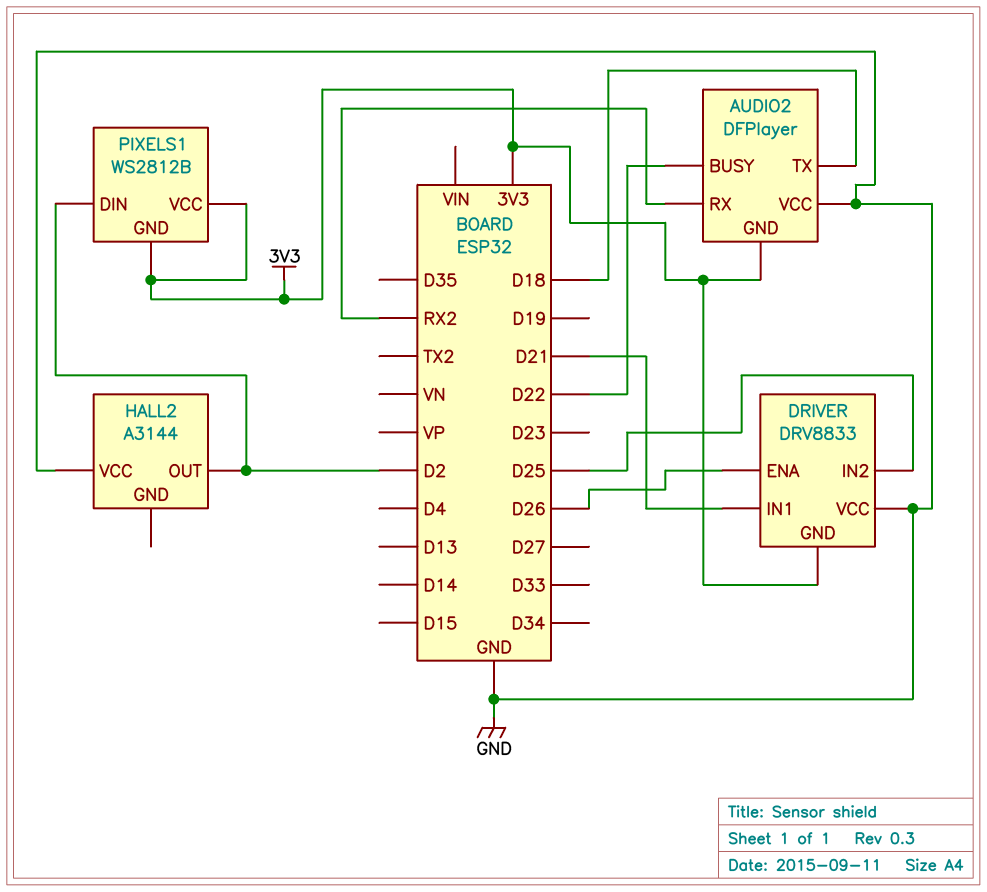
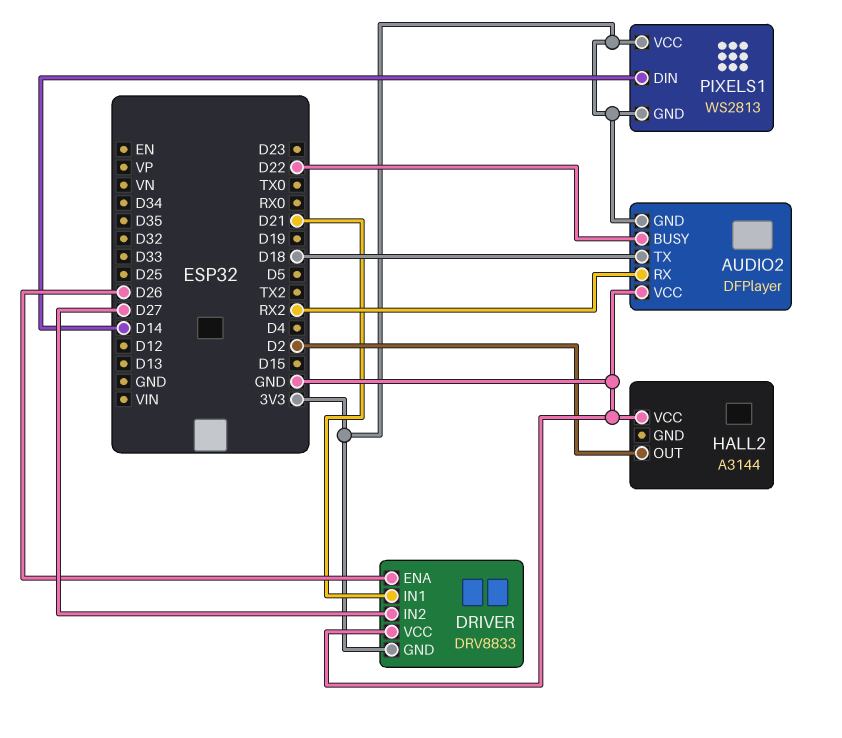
DRIVER pin IN2: D25 -> D27
PIXELS1: WS2812B -> WS2813
PIXELS1 pin DIN: D2 -> D14

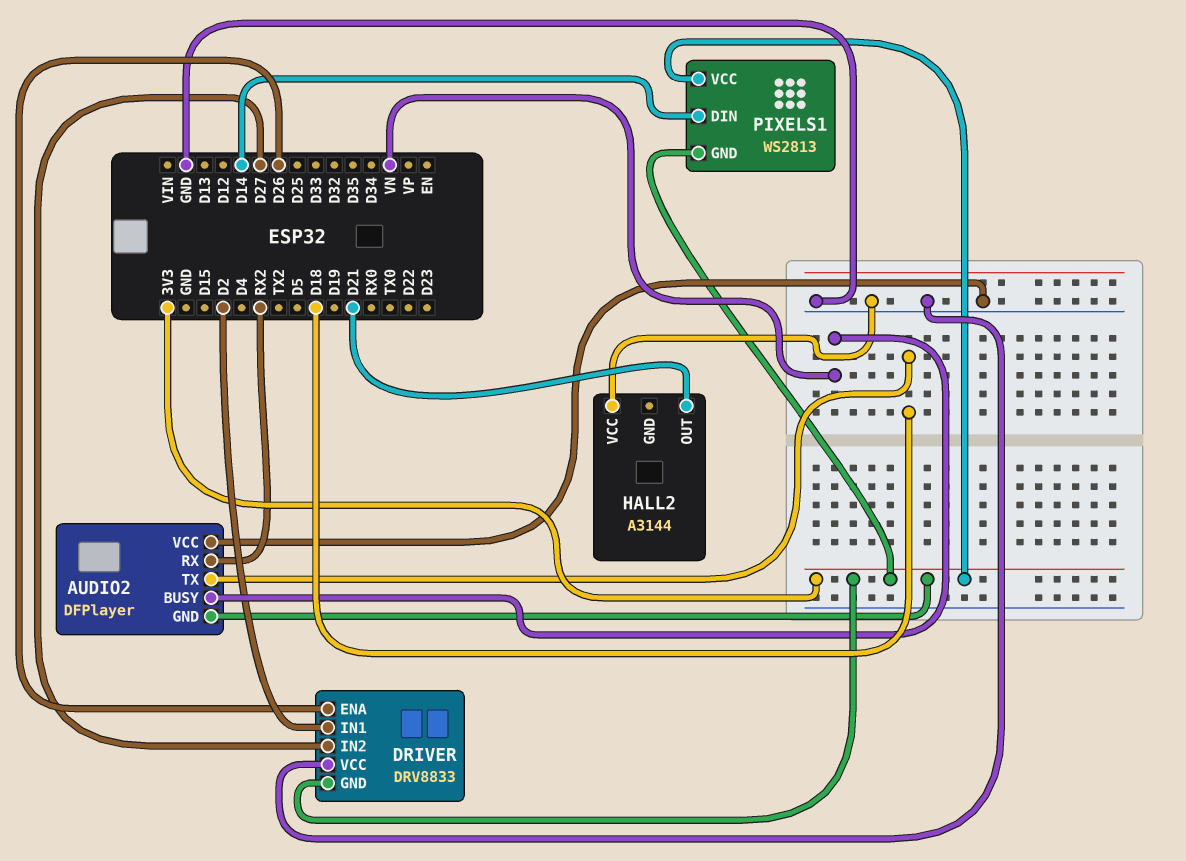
AUDIO2 pin BUSY: D22 -> VN
DRIVER pin IN1: D21 -> D2
HALL2 pin OUT: D2 -> D21

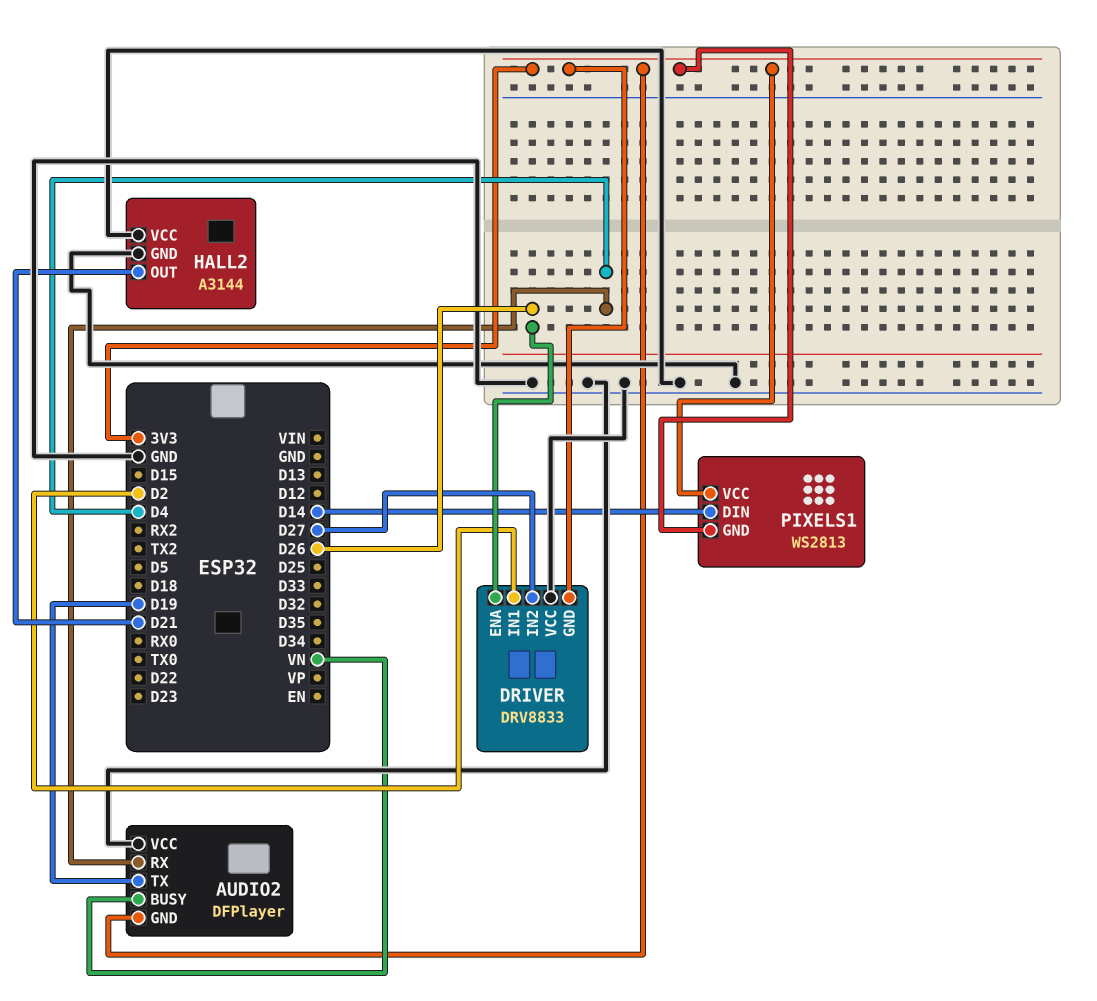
AUDIO2 pin RX: RX2 -> D4
AUDIO2 pin TX: D18 -> D19
HALL2 pin GND: none -> GND

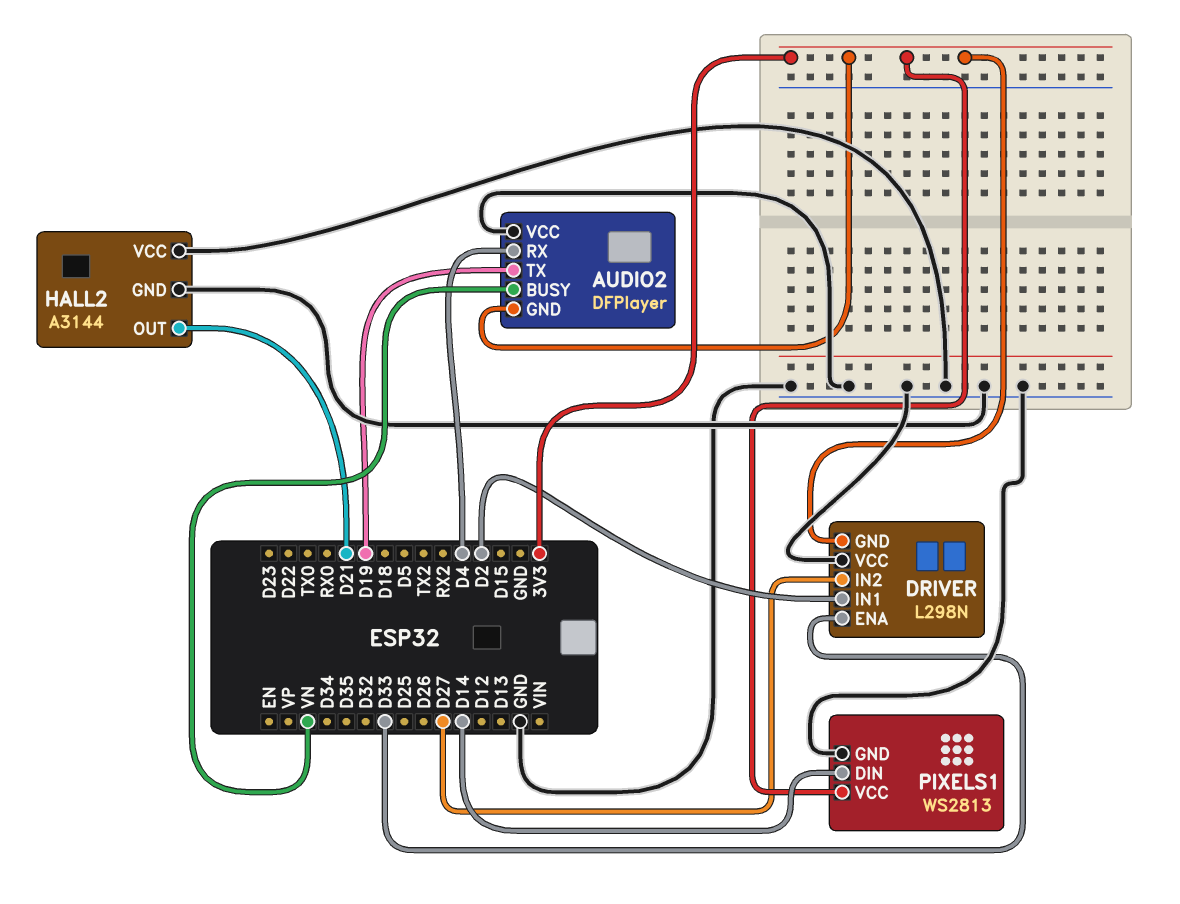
DRIVER: DRV8833 -> L298N
DRIVER pin ENA: D26 -> D33
PIXELS1 pin GND: 3V3 -> GND

